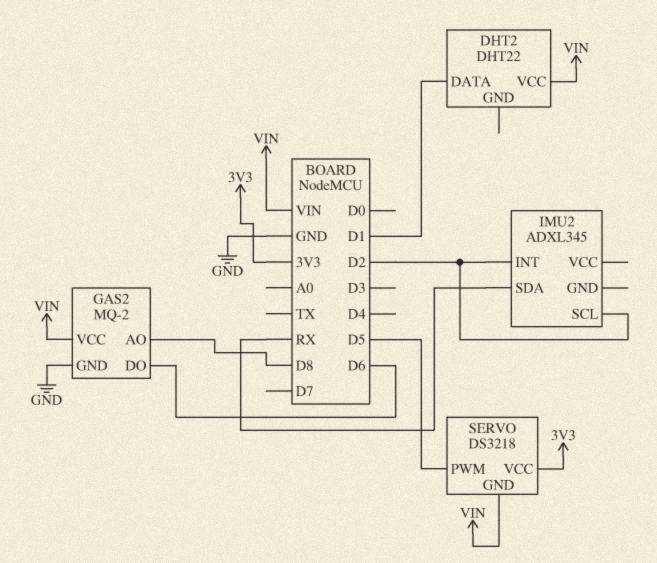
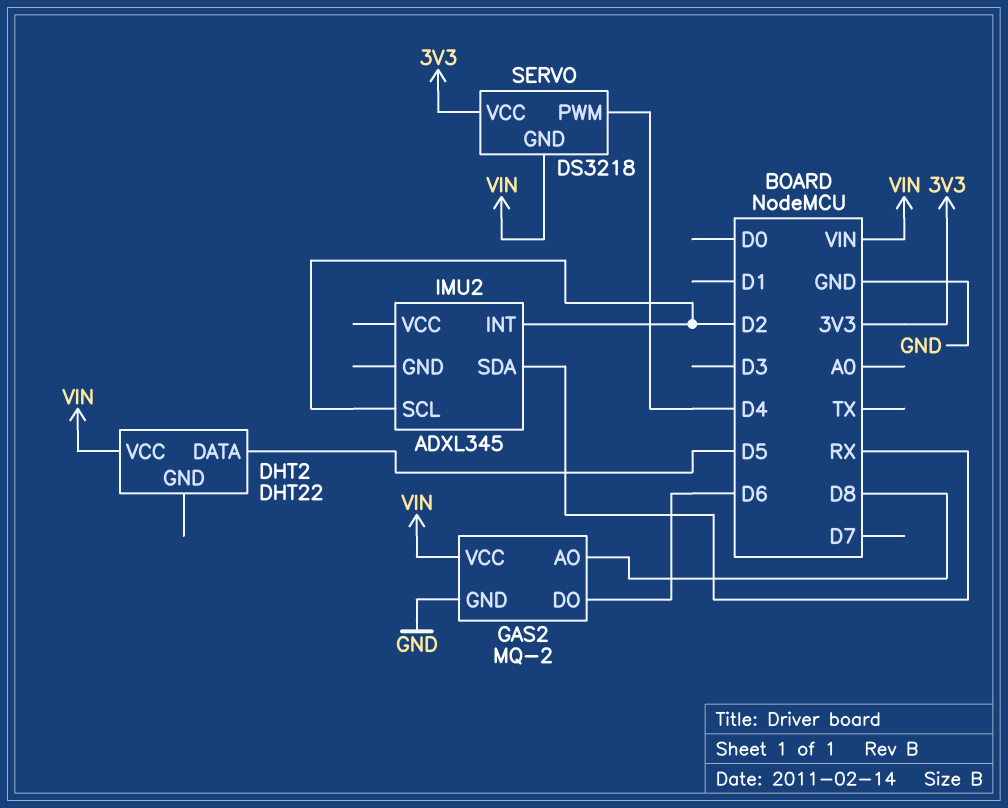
DHT2 pin DATA: D1 -> D5
SERVO pin PWM: D5 -> D4

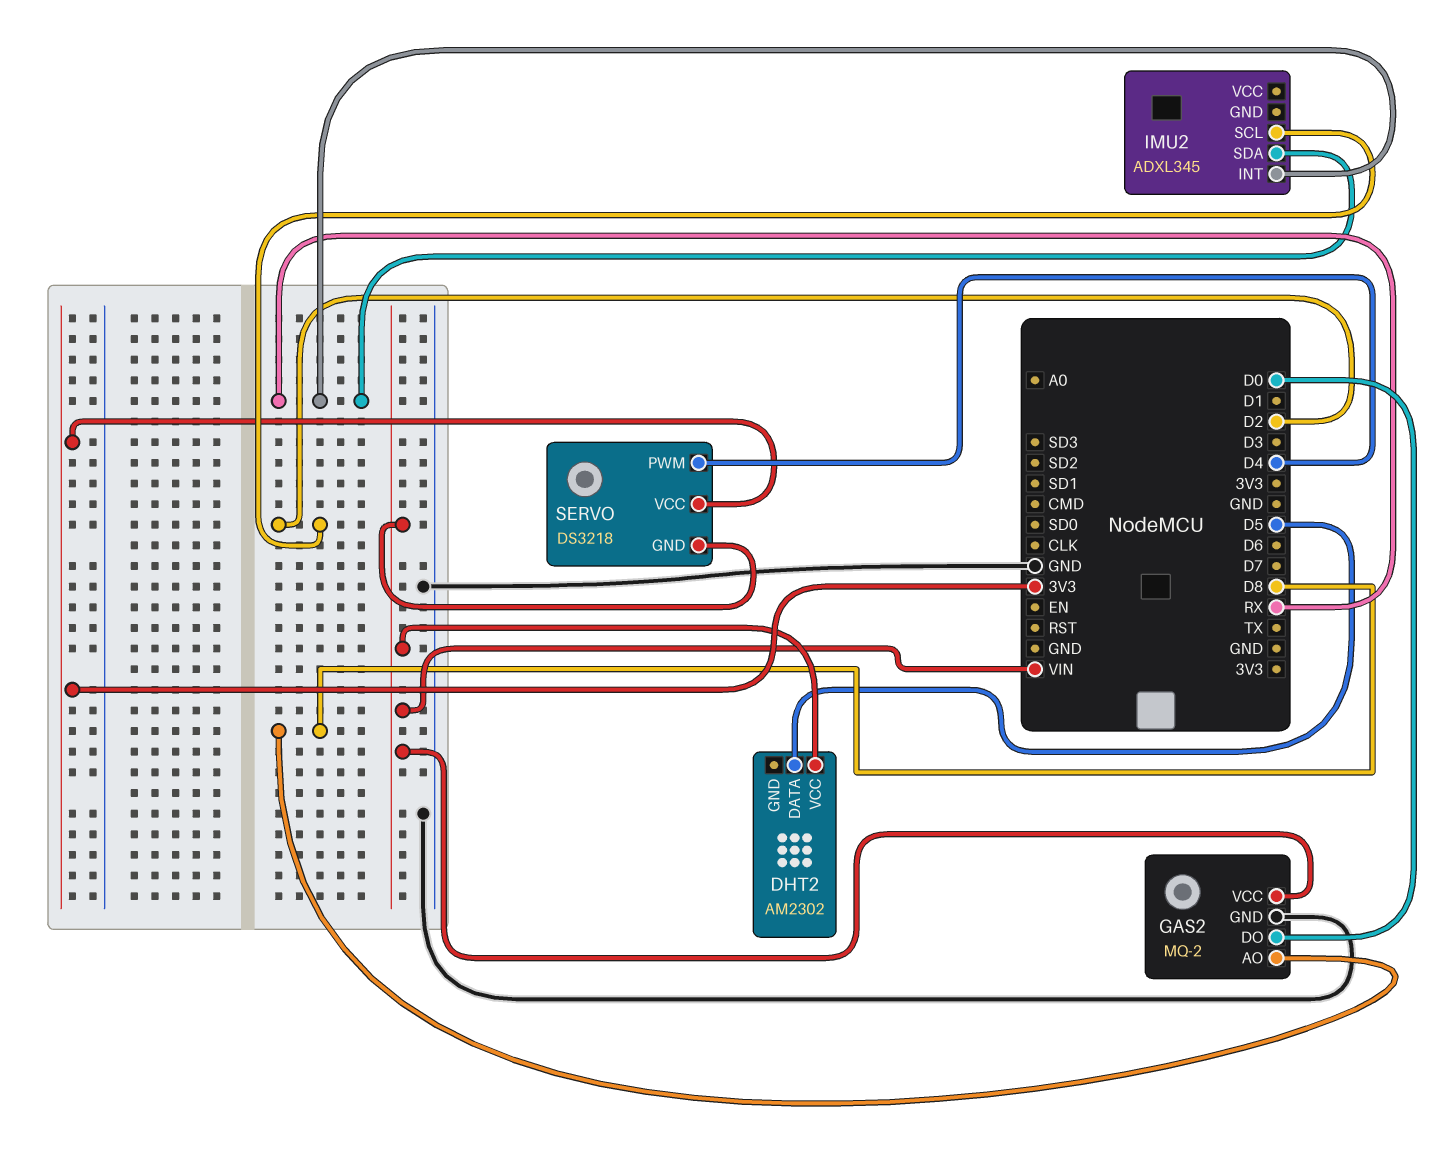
DHT2: DHT22 -> AM2302
GAS2 pin DO: D6 -> D0
IMU2 pin INT: D2 -> RX

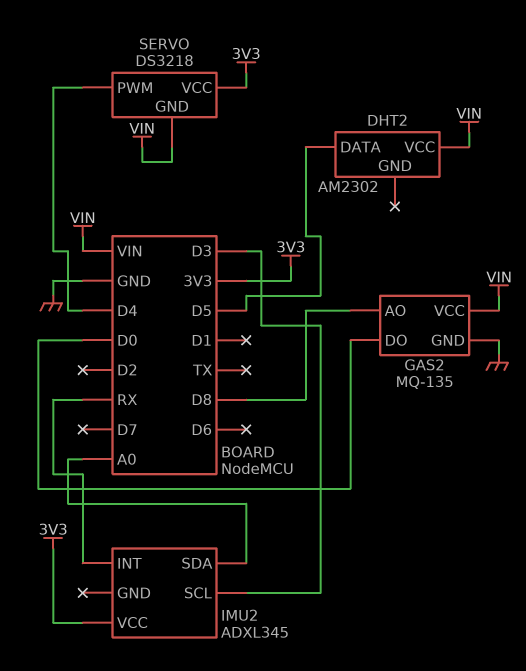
GAS2: MQ-2 -> MQ-135
IMU2 pin SCL: D2 -> D3
IMU2 pin SDA: RX -> A0
IMU2 pin VCC: none -> 3V3

